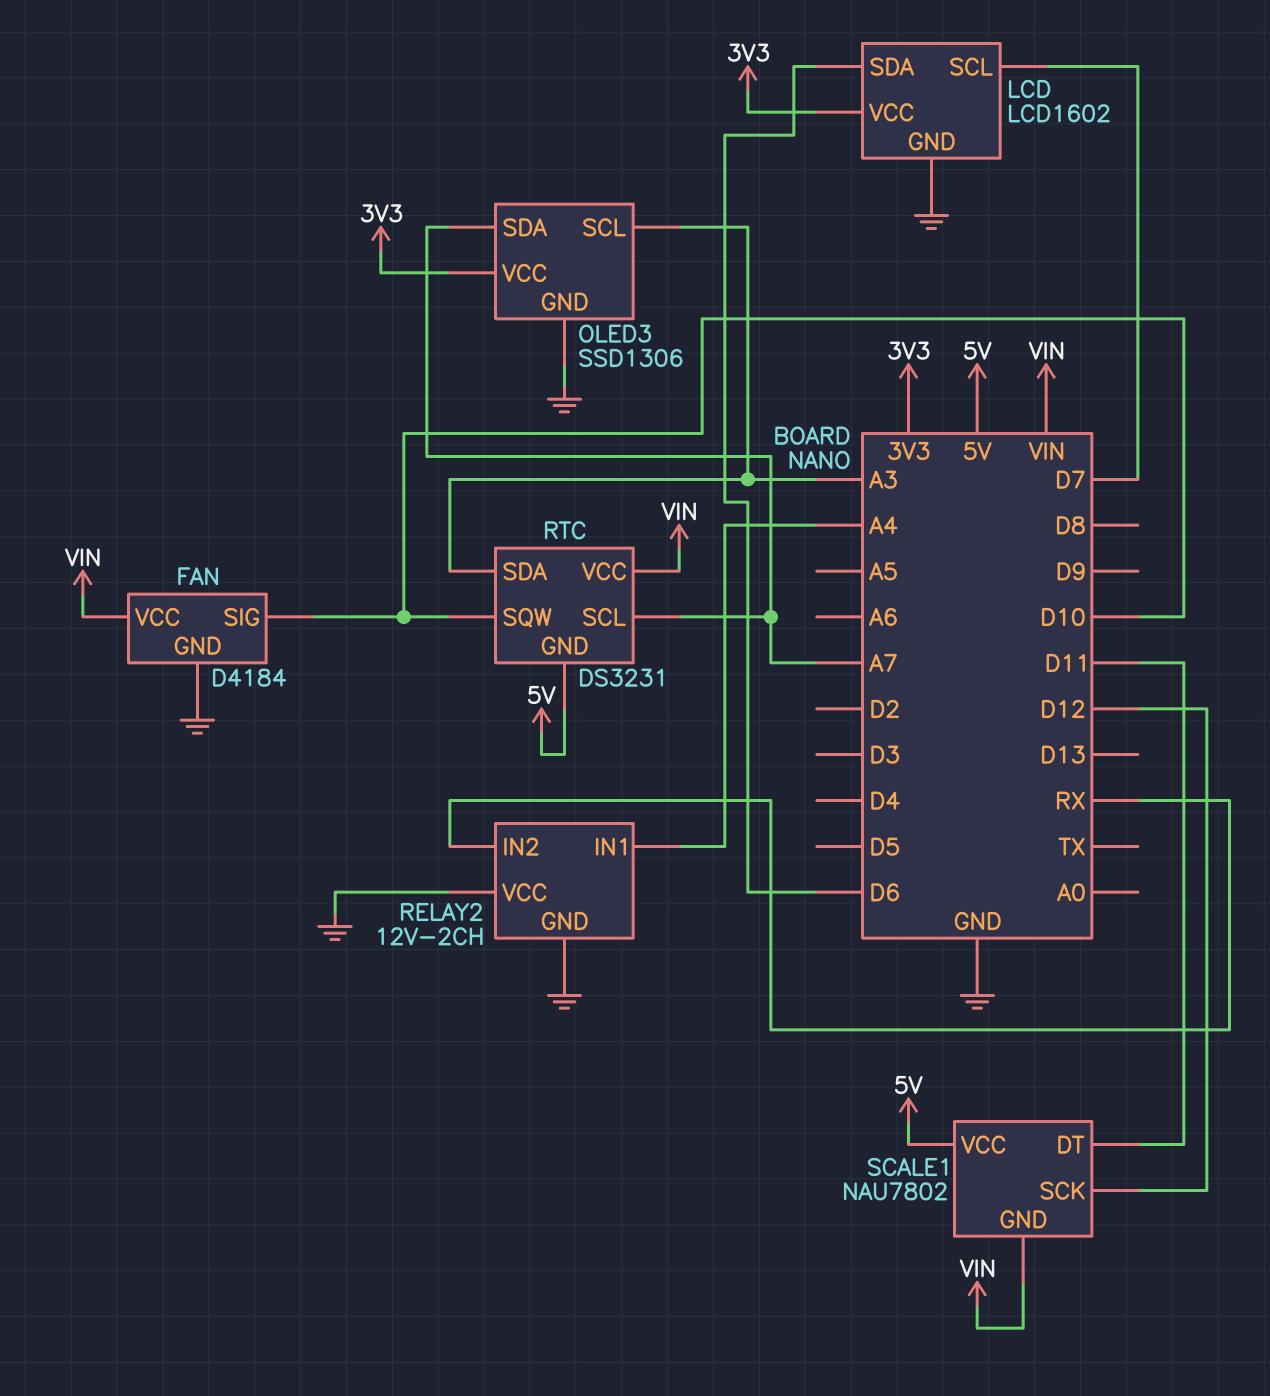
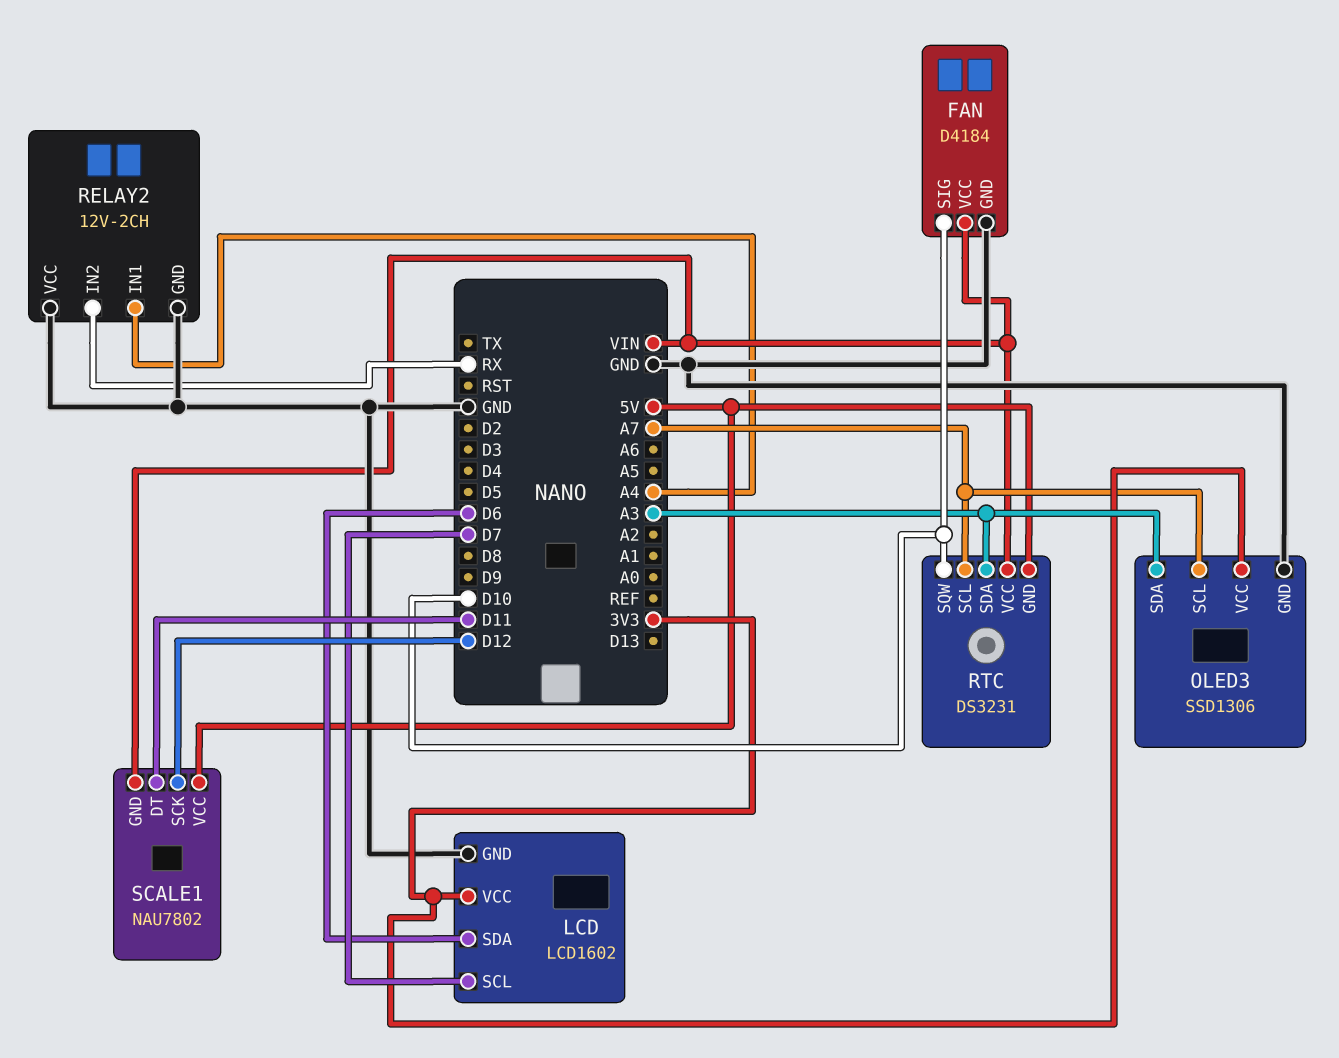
OLED3 pin SCL: A3 -> A7
OLED3 pin SDA: A7 -> A3

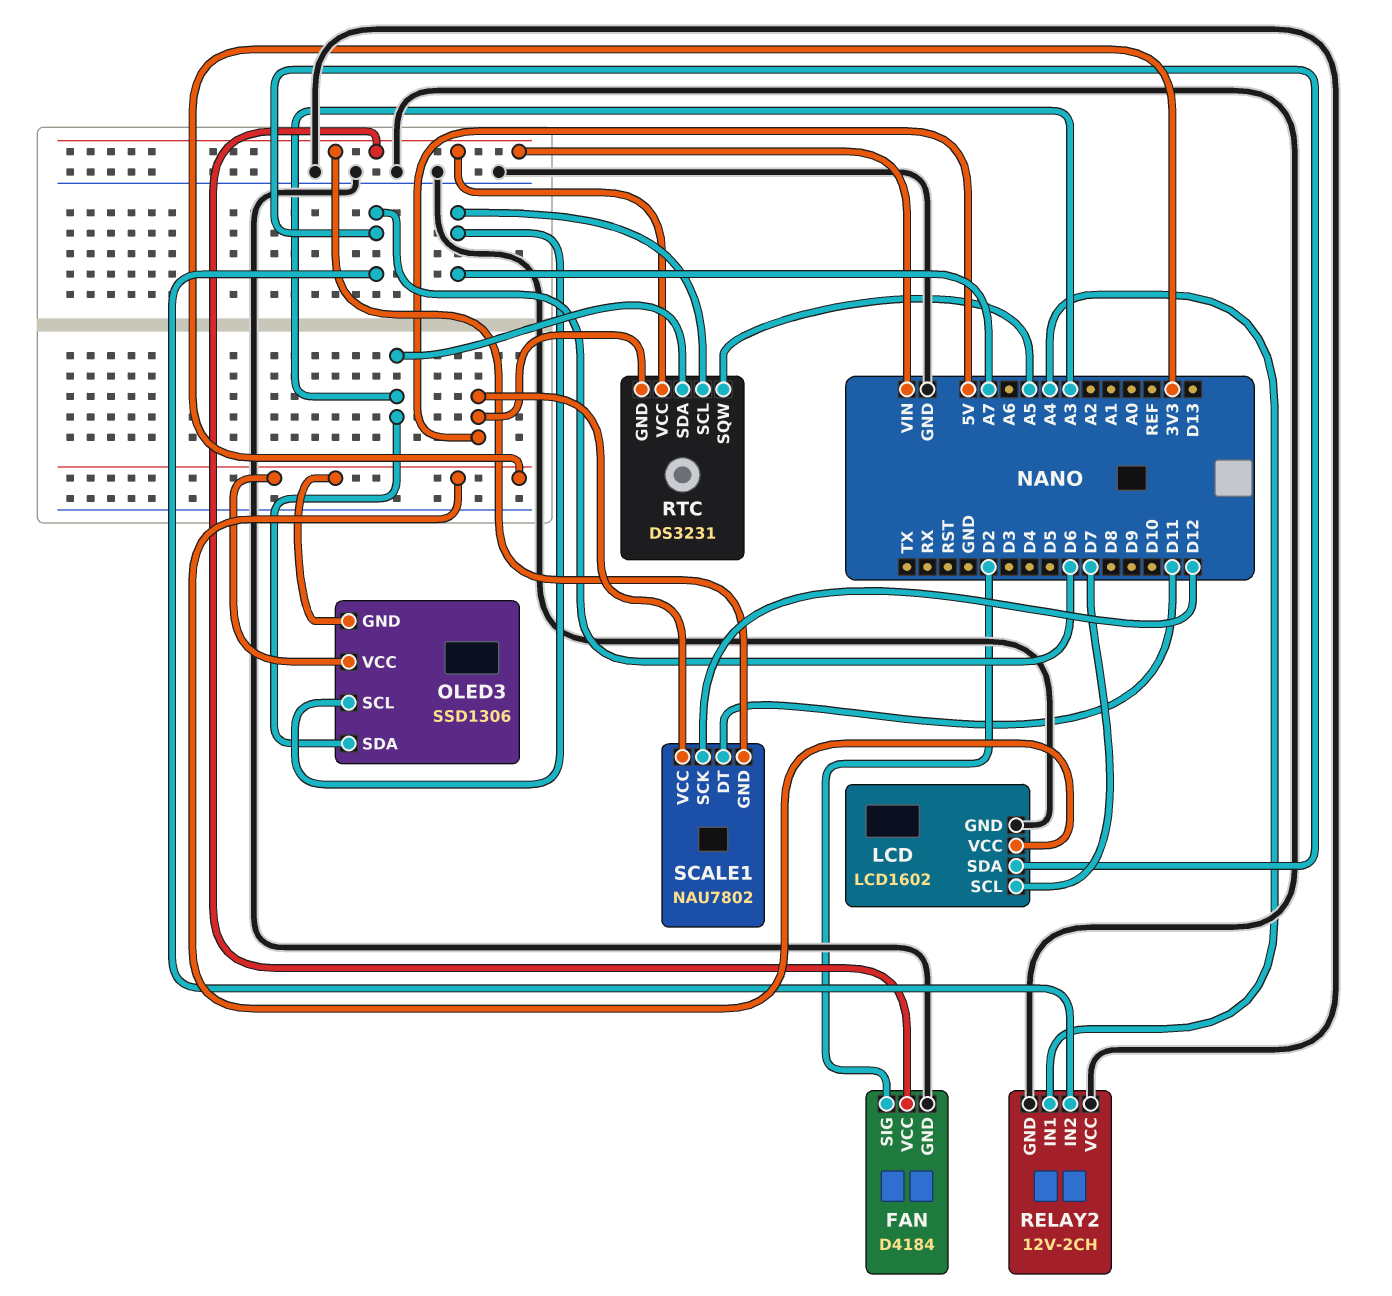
FAN pin SIG: D10 -> D2
OLED3 pin GND: GND -> 3V3
RELAY2 pin IN2: RX -> D6
RTC pin SQW: D10 -> A5

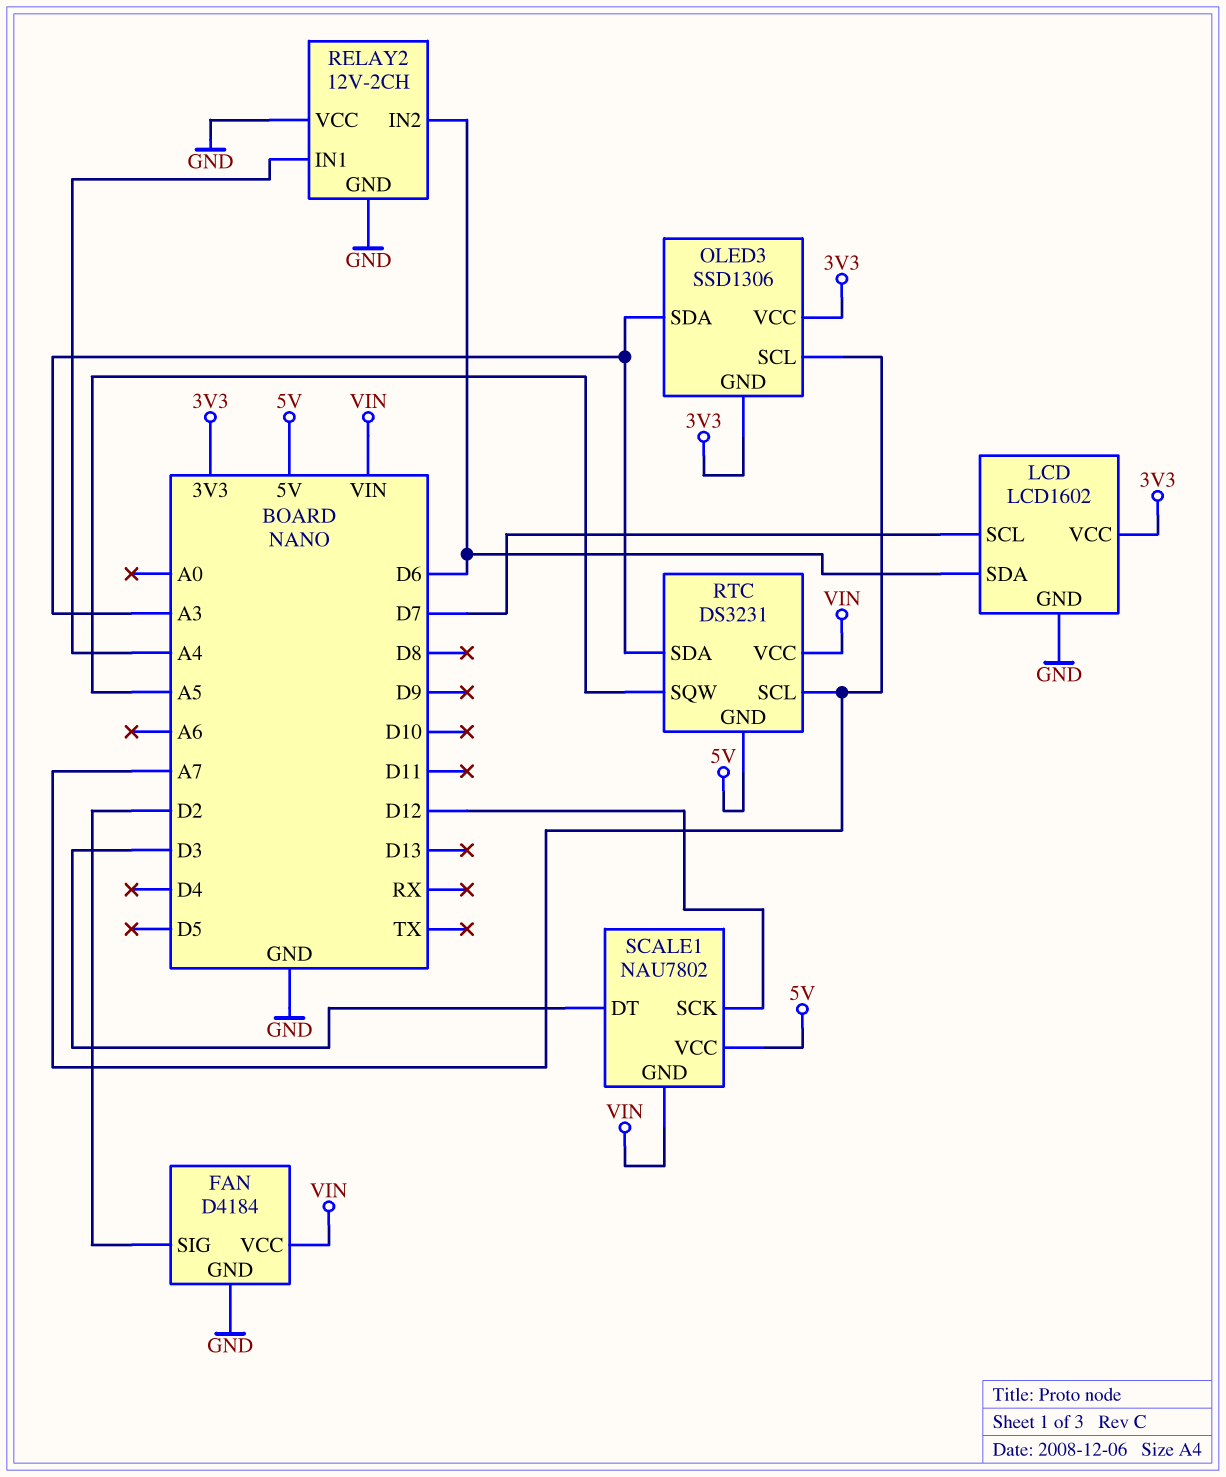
SCALE1 pin DT: D11 -> D3

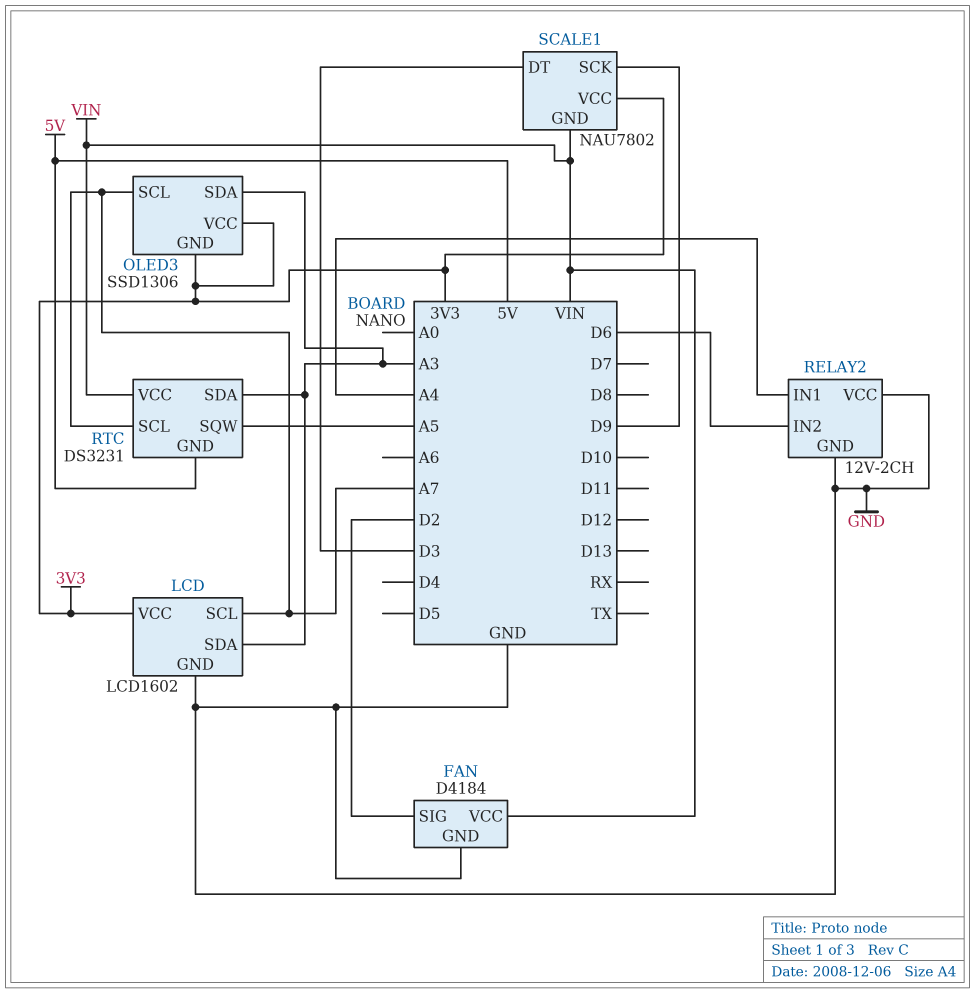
LCD pin SCL: D7 -> A7
LCD pin SDA: D6 -> A3
SCALE1 pin SCK: D12 -> D9
SCALE1 pin VCC: 5V -> 3V3

